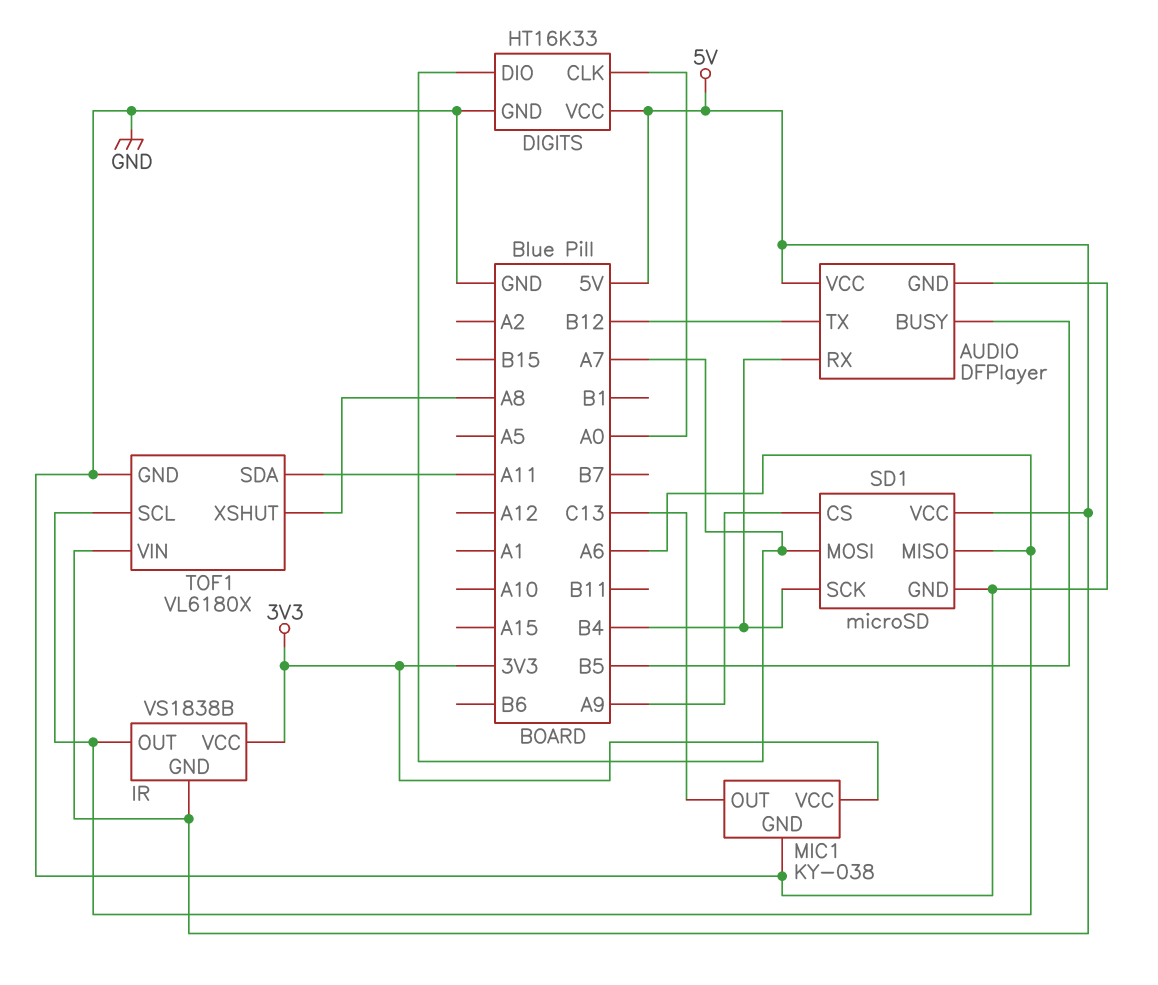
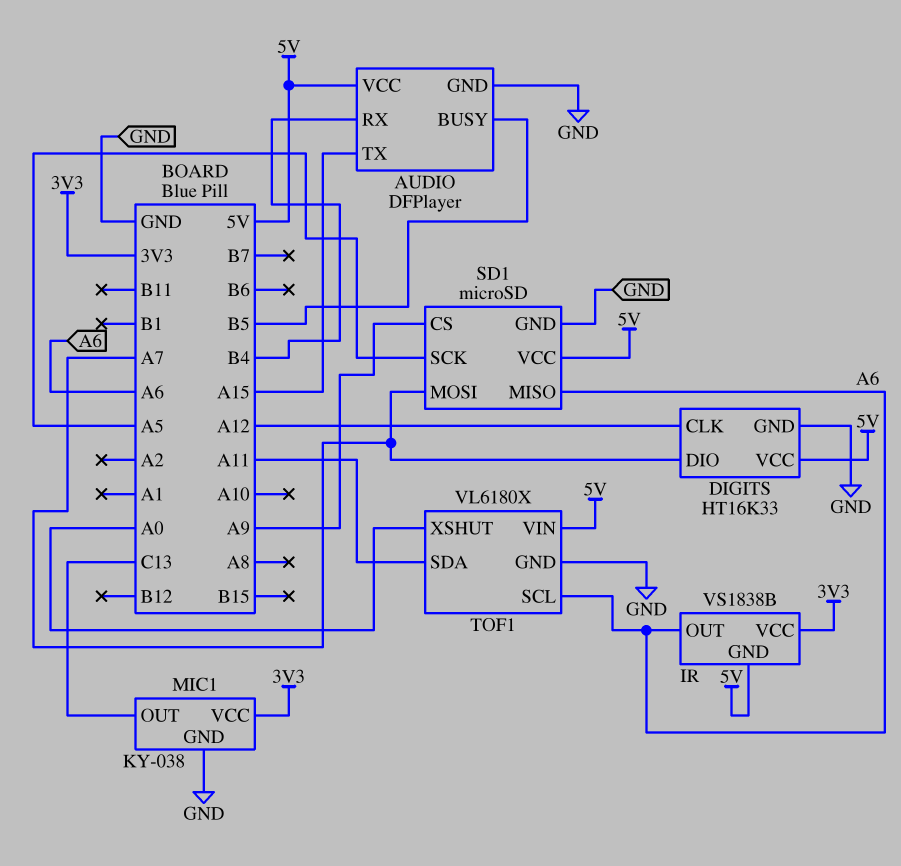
AUDIO pin TX: B12 -> A15
DIGITS pin CLK: A0 -> A12
SD1 pin SCK: B4 -> A5
TOF1 pin XSHUT: A8 -> A0

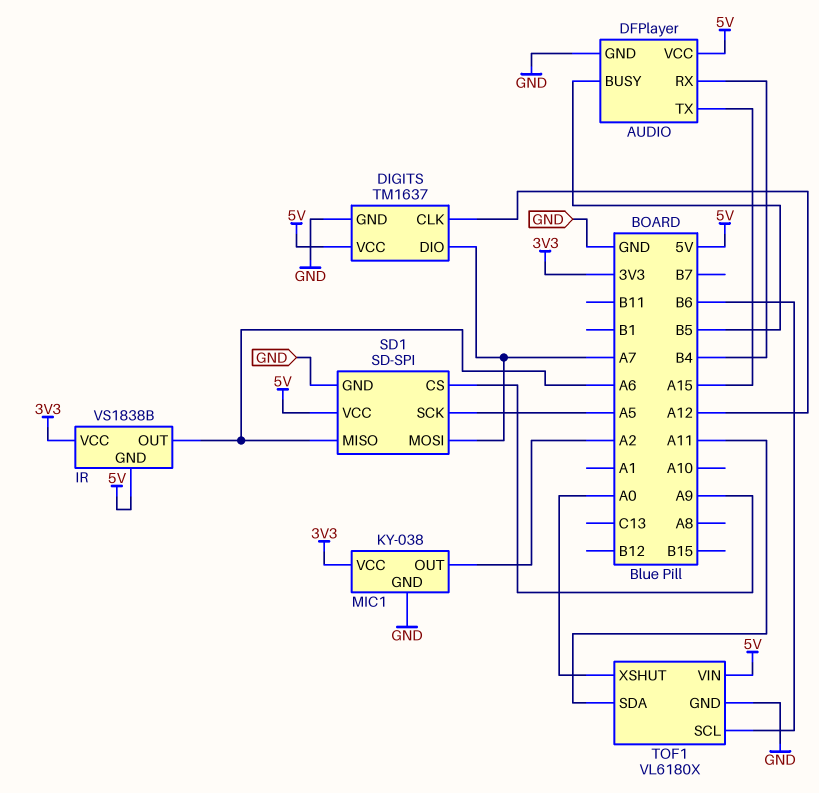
DIGITS: HT16K33 -> TM1637
MIC1 pin OUT: C13 -> A2
SD1: microSD -> SD-SPI
TOF1 pin SCL: A6 -> B6

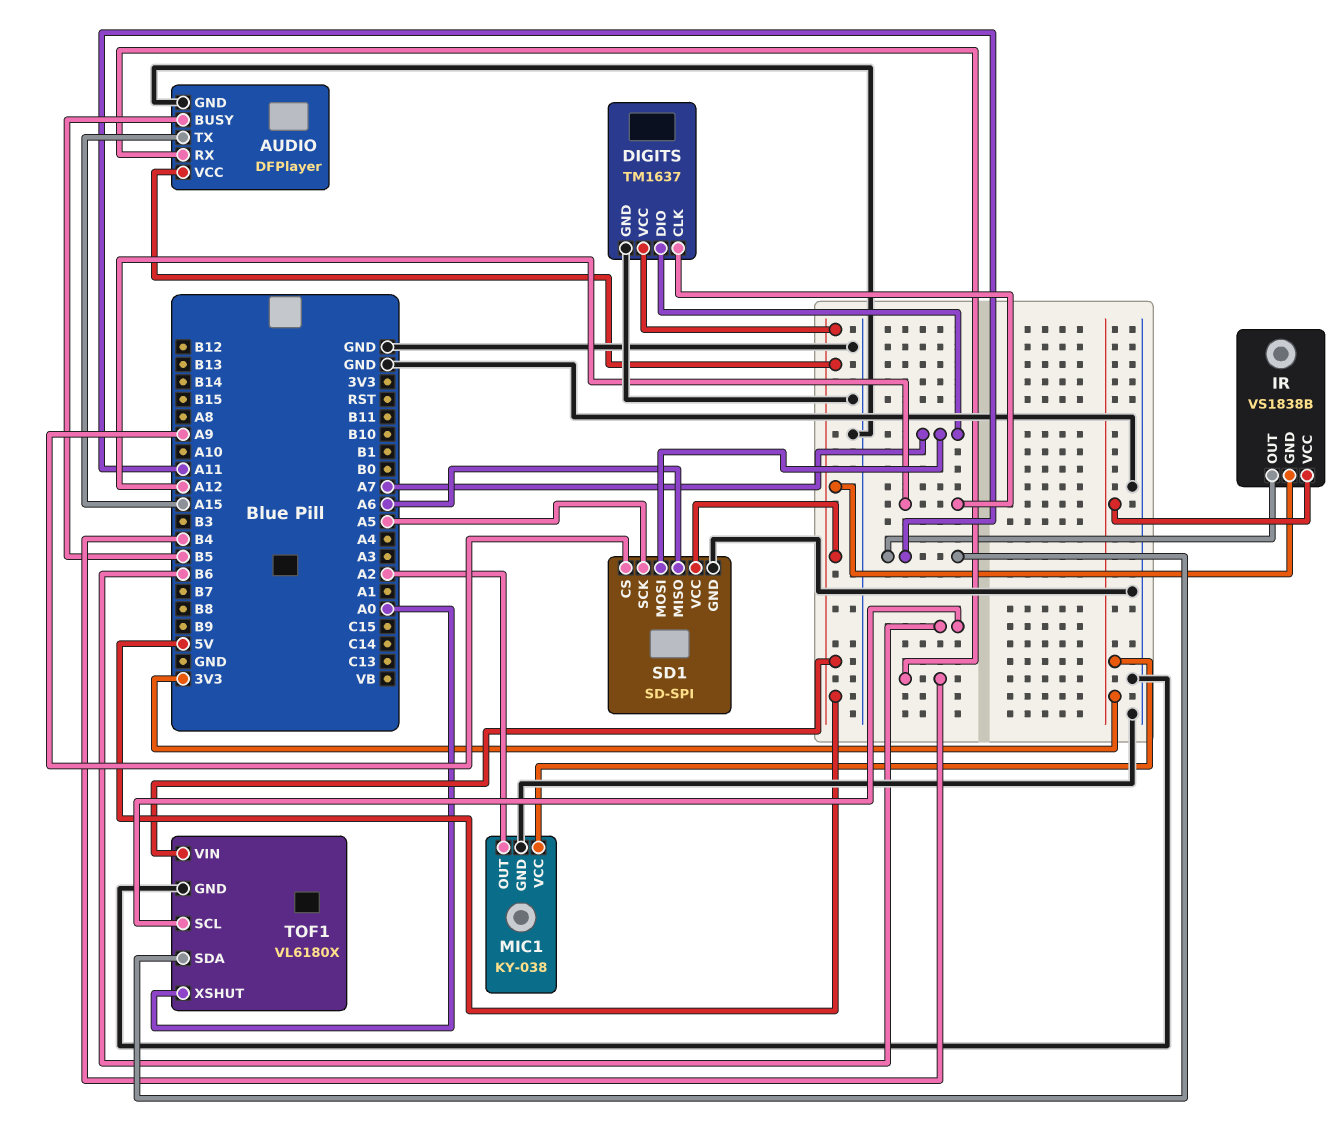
IR pin OUT: A6 -> A11

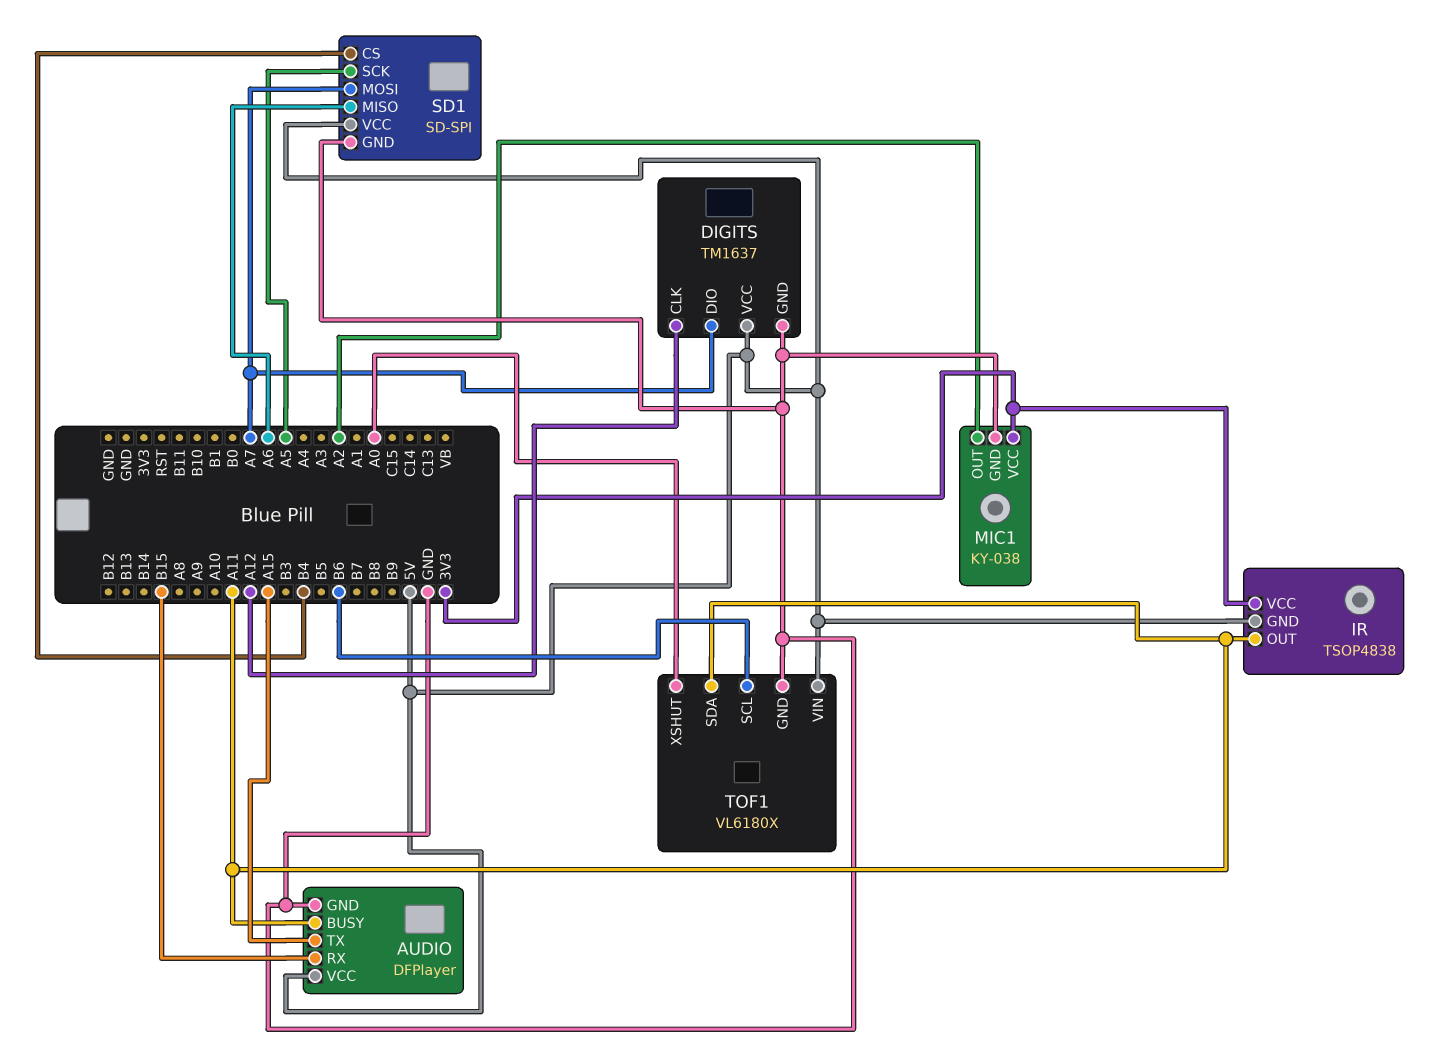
AUDIO pin BUSY: B5 -> A11
AUDIO pin RX: B4 -> B15
IR: VS1838B -> TSOP4838
SD1 pin CS: A9 -> B4

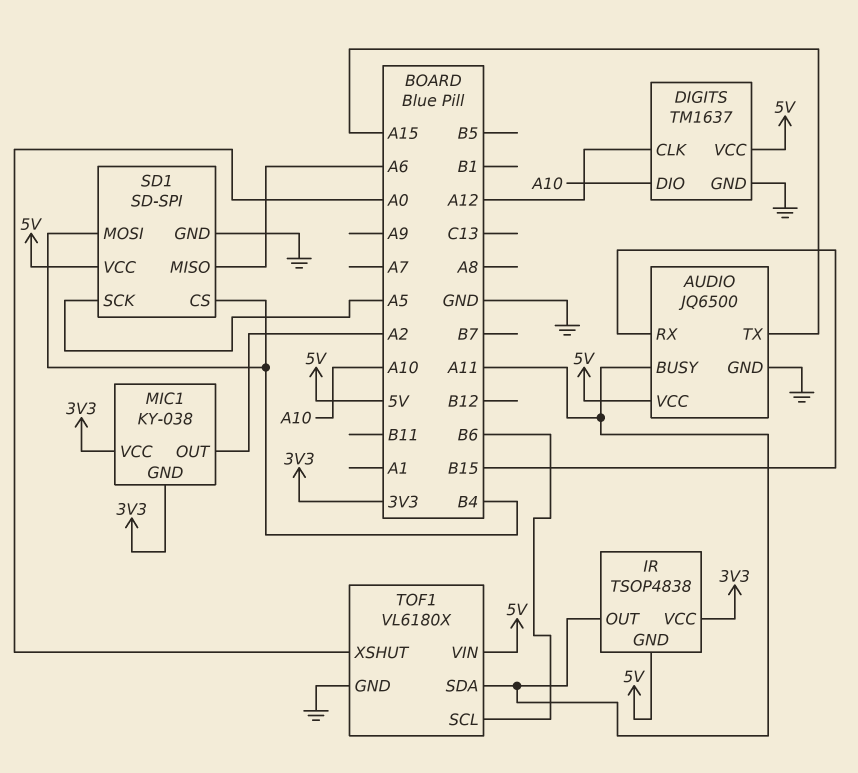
AUDIO: DFPlayer -> JQ6500
DIGITS pin DIO: A7 -> A10
MIC1 pin GND: GND -> 3V3
SD1 pin MOSI: A7 -> B4

